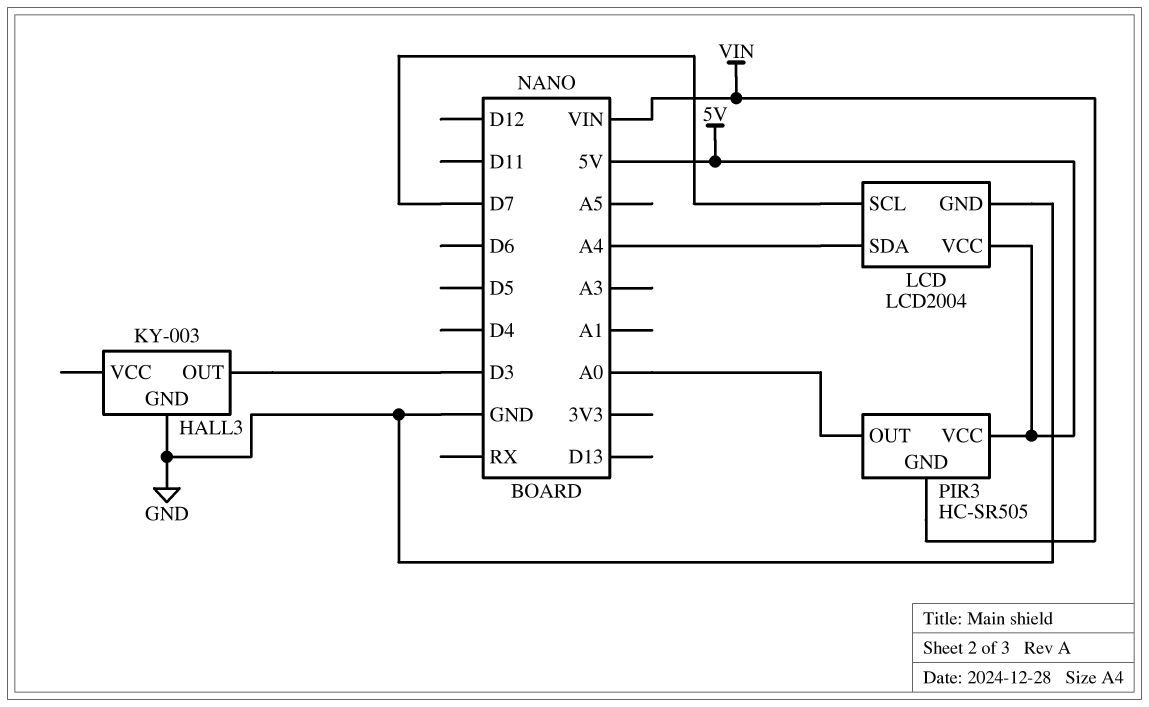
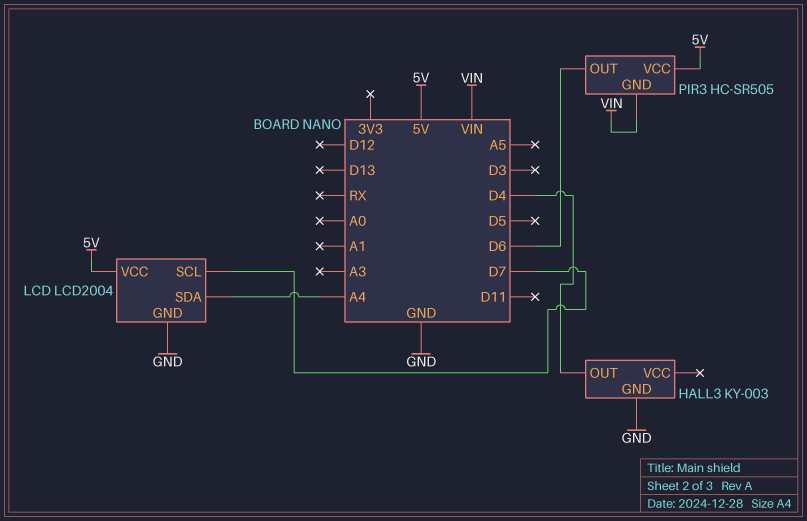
HALL3 pin OUT: D3 -> D4
PIR3 pin OUT: A0 -> D6

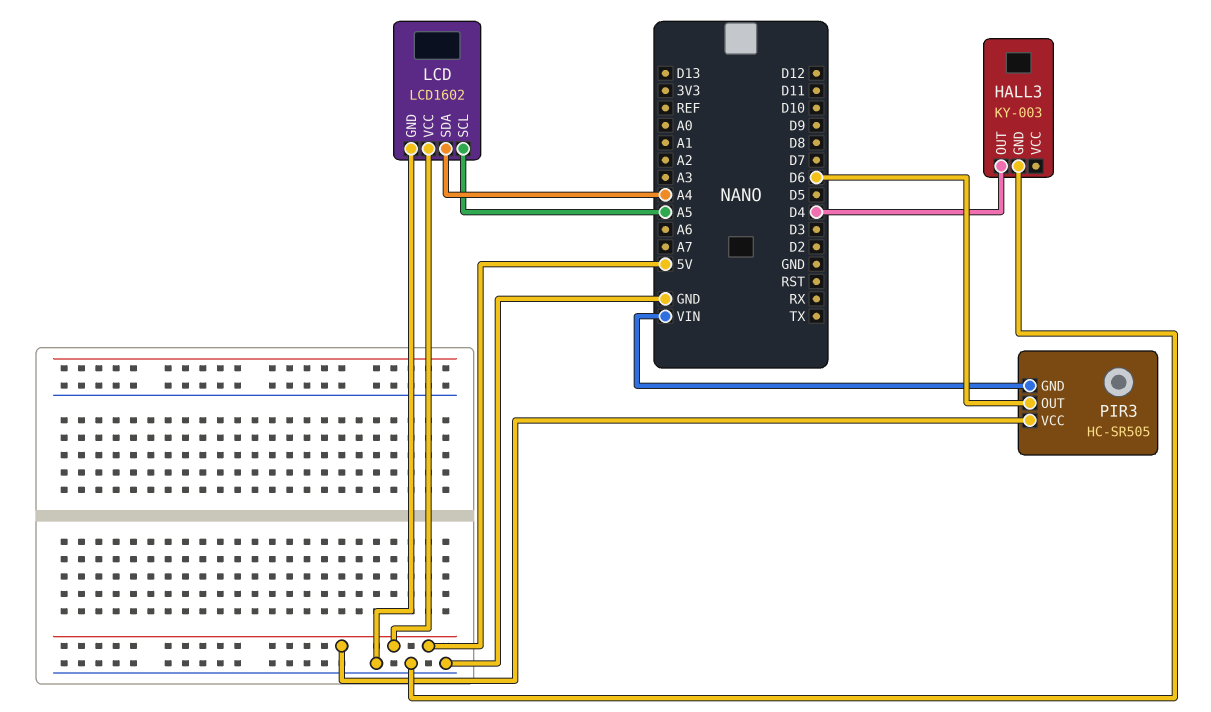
LCD: LCD2004 -> LCD1602
LCD pin SCL: D7 -> A5

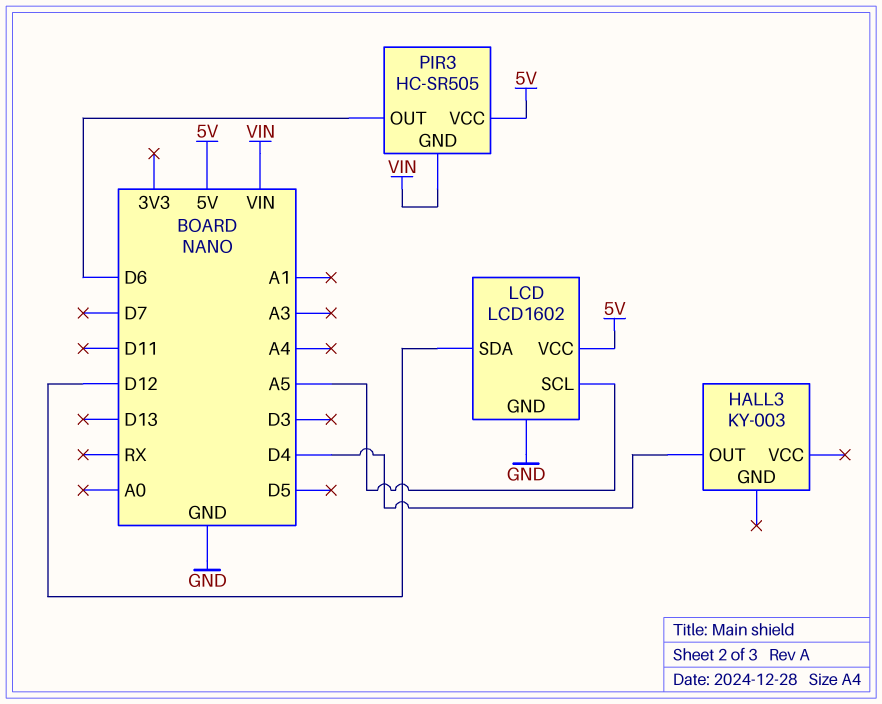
HALL3 pin GND: GND -> none
LCD pin SDA: A4 -> D12

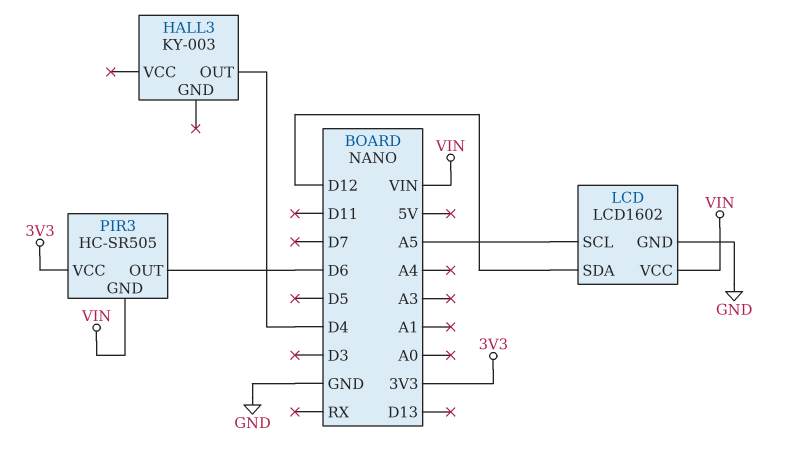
LCD pin VCC: 5V -> VIN
PIR3 pin VCC: 5V -> 3V3

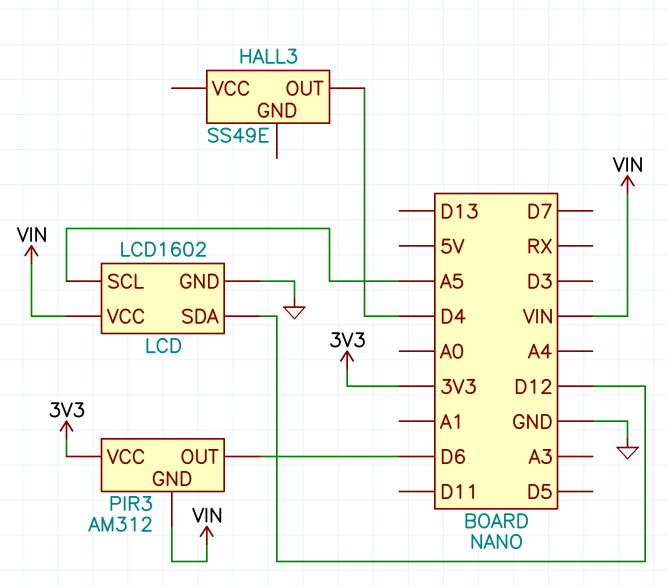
HALL3: KY-003 -> SS49E
PIR3: HC-SR505 -> AM312

